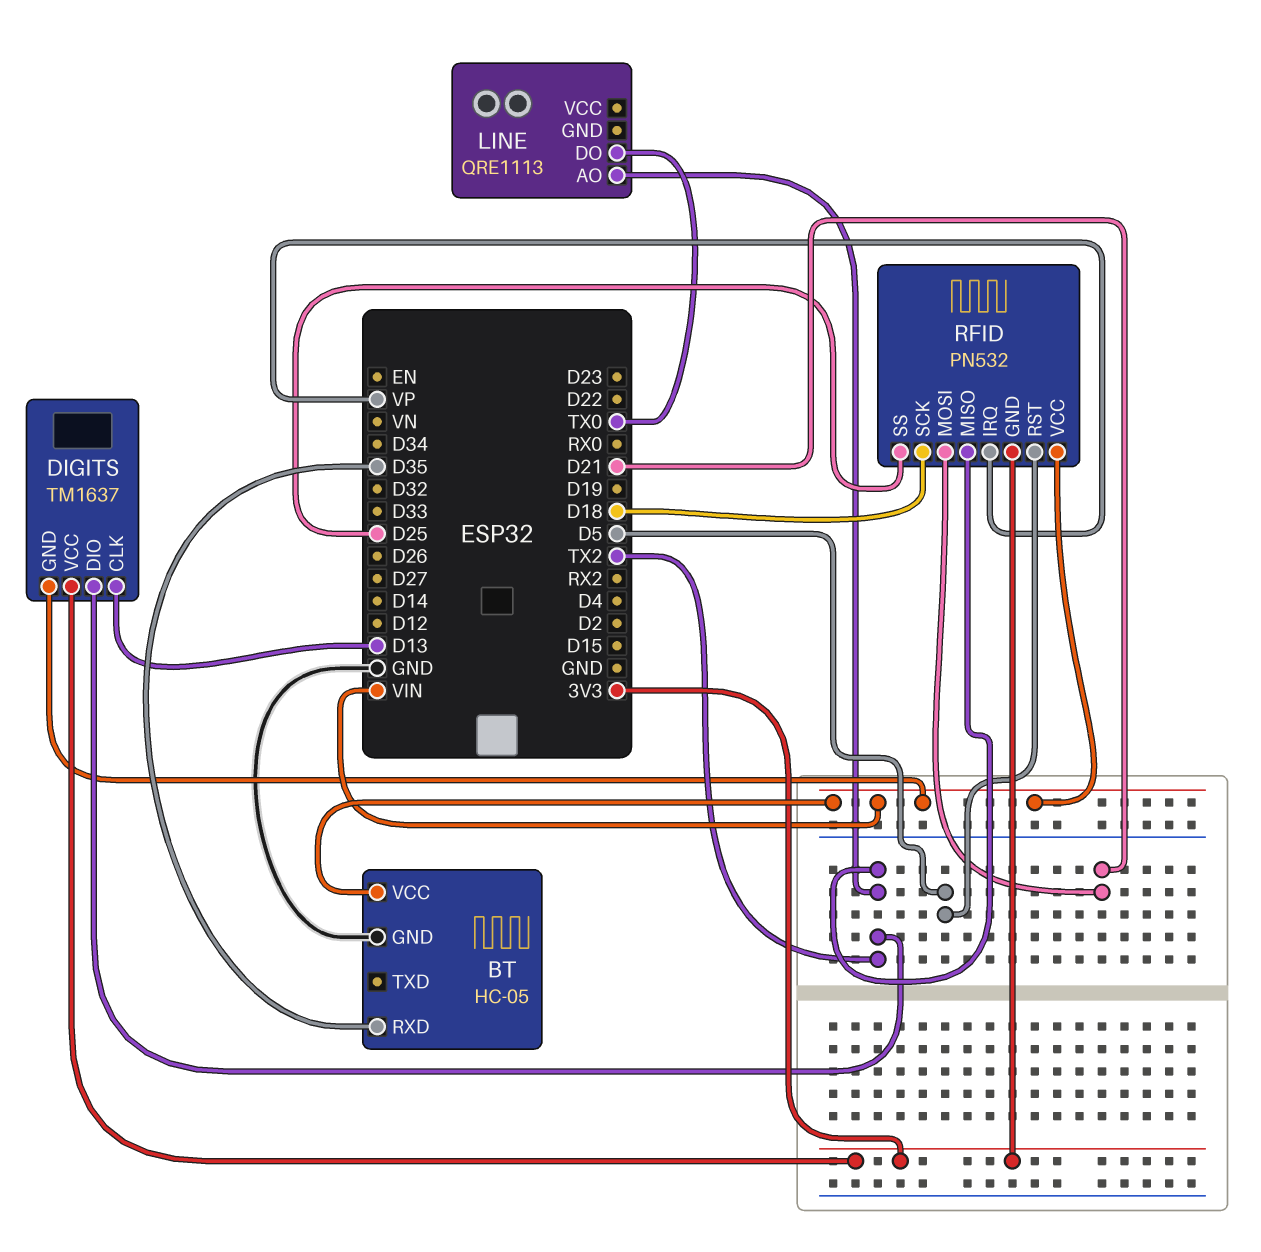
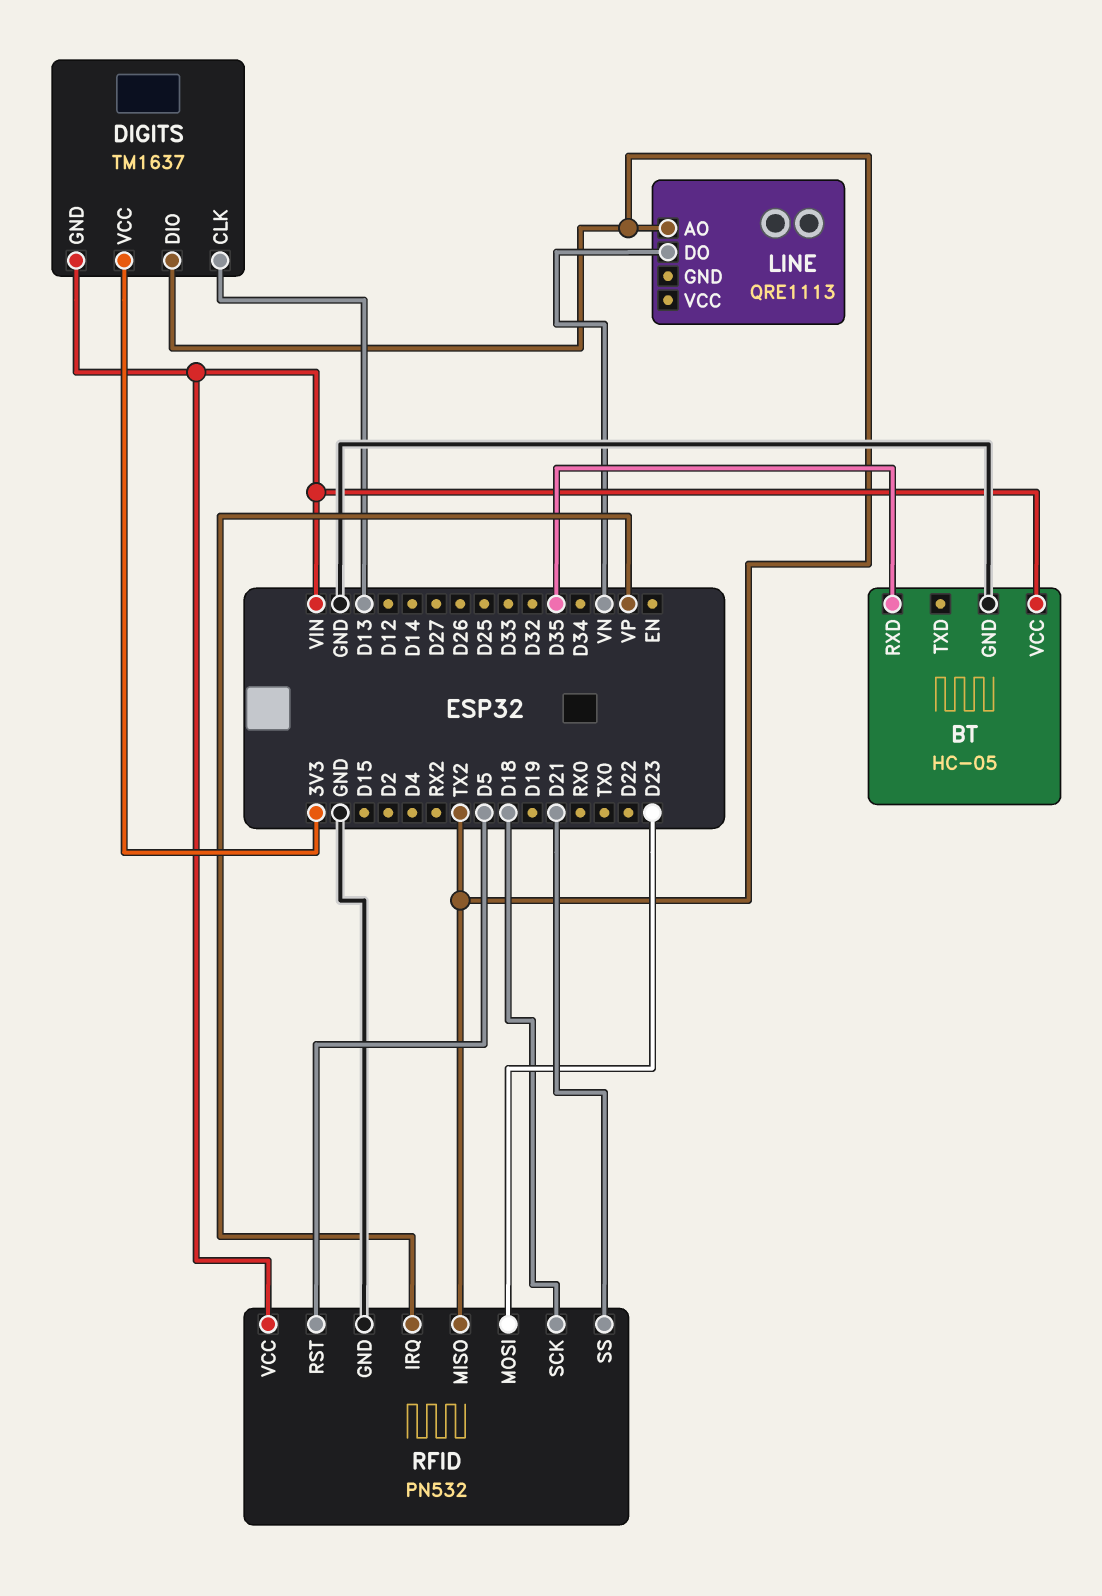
LINE pin DO: TX0 -> VN
RFID pin GND: 3V3 -> GND
RFID pin MOSI: D21 -> D23
RFID pin SS: D25 -> D21

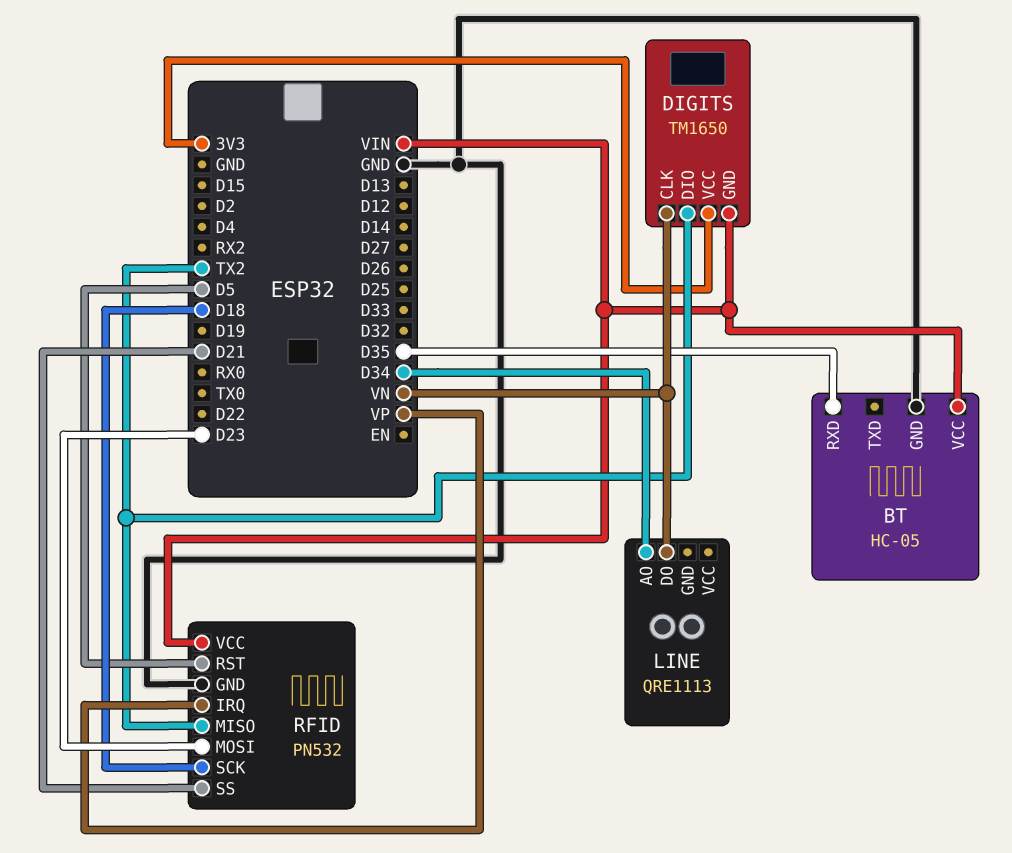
DIGITS: TM1637 -> TM1650
DIGITS pin CLK: D13 -> VN
LINE pin AO: TX2 -> D34

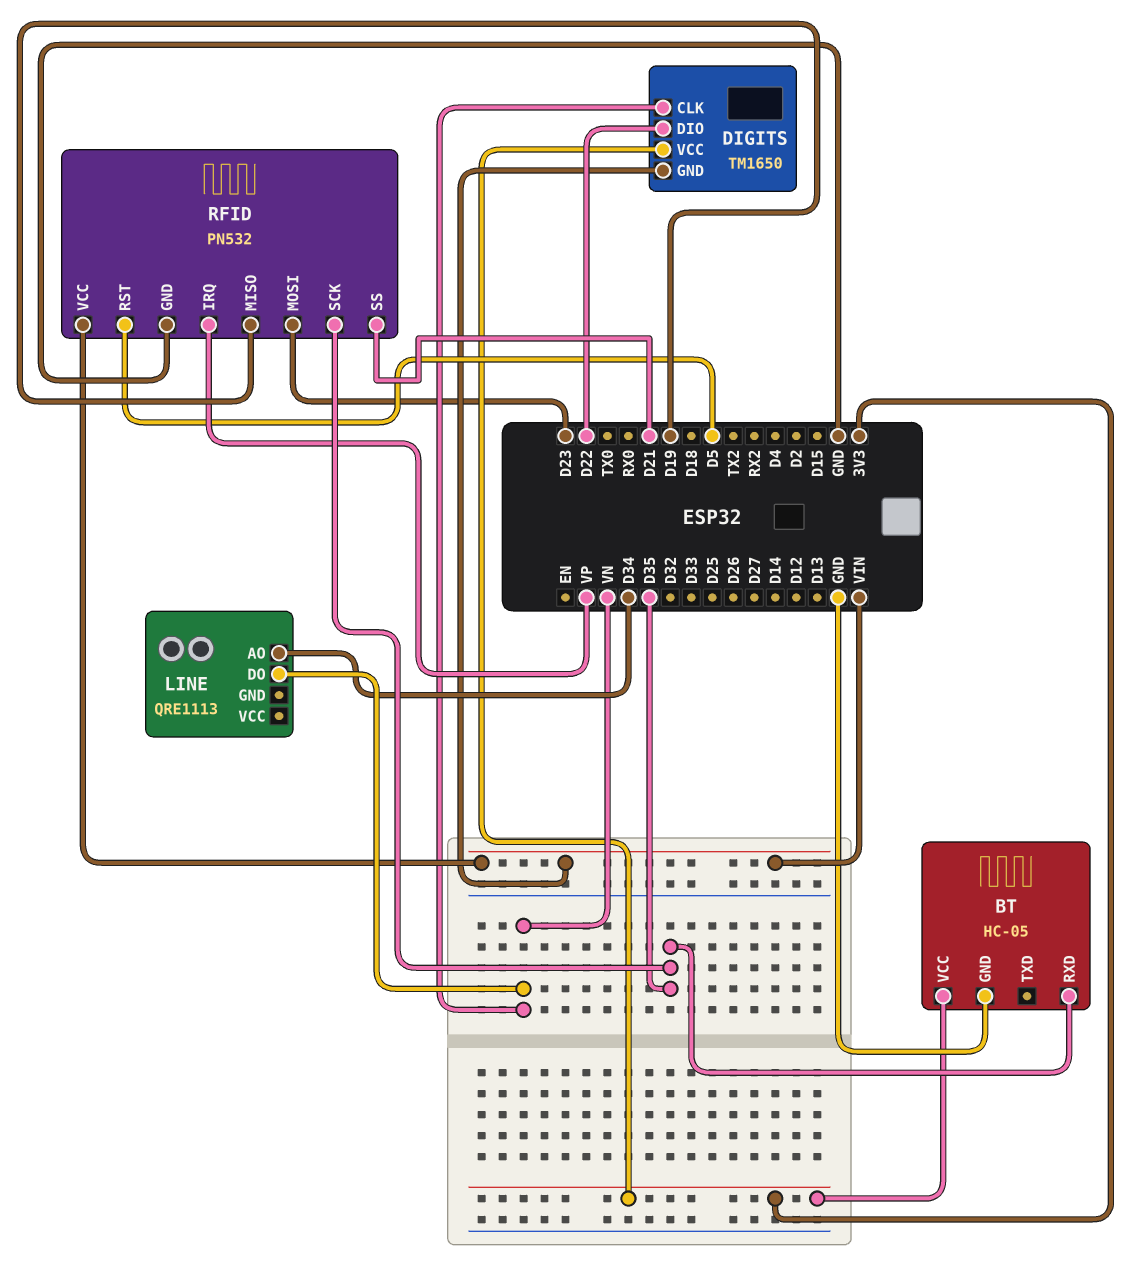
BT pin VCC: VIN -> 3V3
DIGITS pin DIO: TX2 -> D22
RFID pin MISO: TX2 -> D19
RFID pin SCK: D18 -> D35

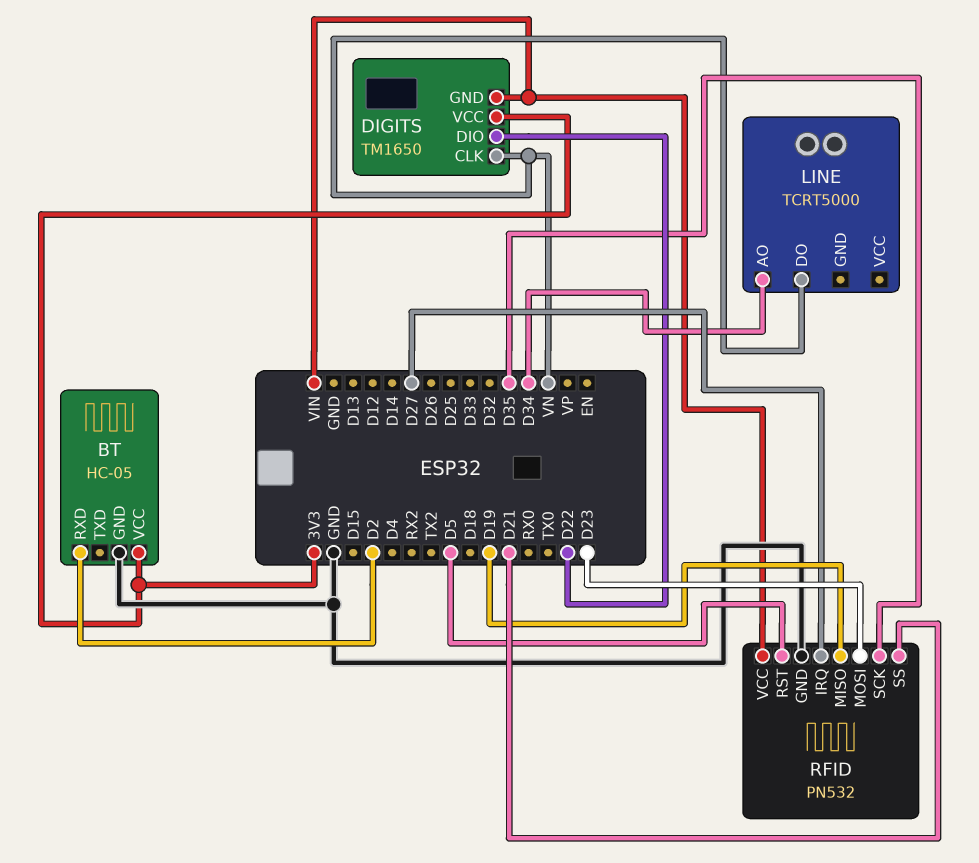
BT pin RXD: D35 -> D2
LINE: QRE1113 -> TCRT5000
RFID pin IRQ: VP -> D27

